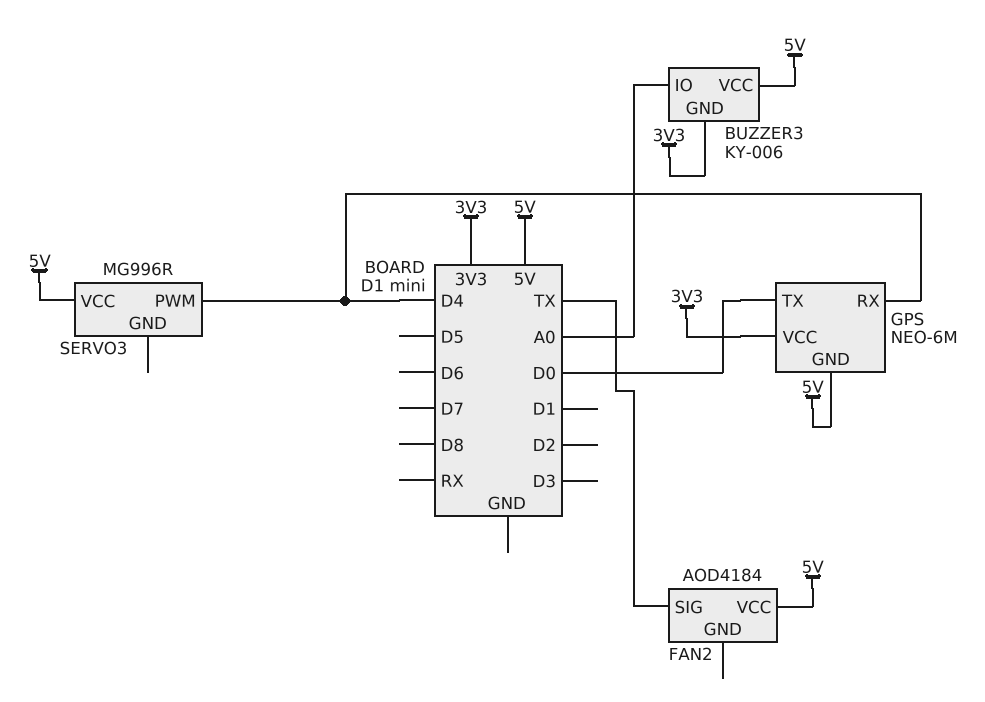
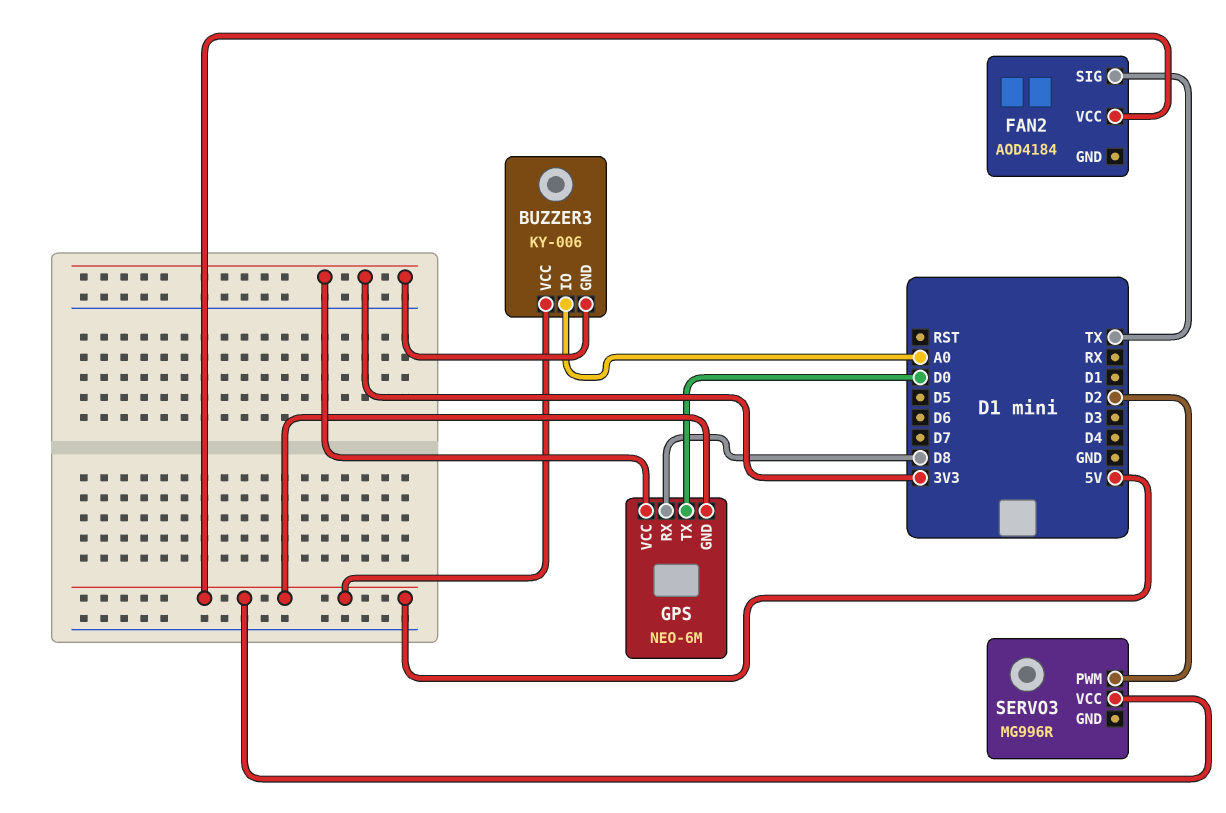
GPS pin RX: D4 -> D8
SERVO3 pin PWM: D4 -> D2

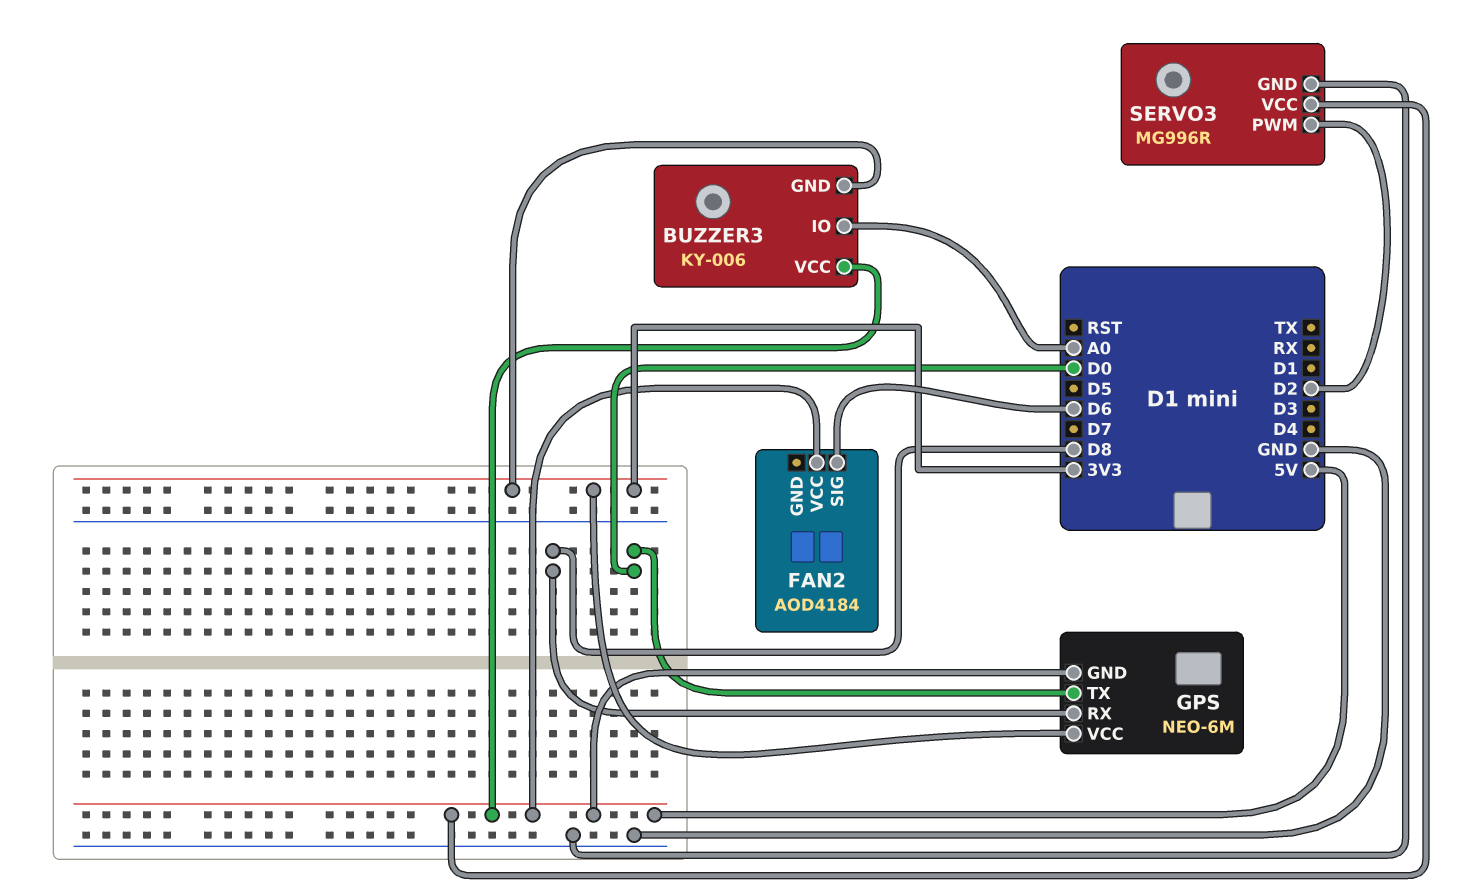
FAN2 pin SIG: TX -> D6
SERVO3 pin GND: none -> GND

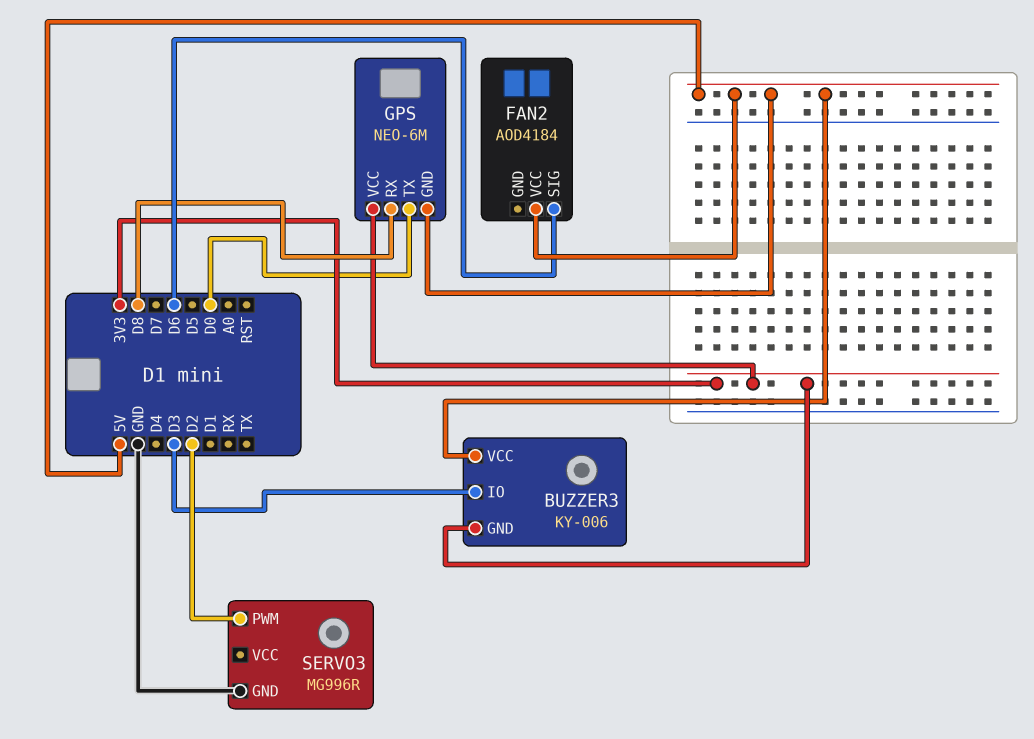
BUZZER3 pin IO: A0 -> D3
SERVO3 pin VCC: 5V -> none

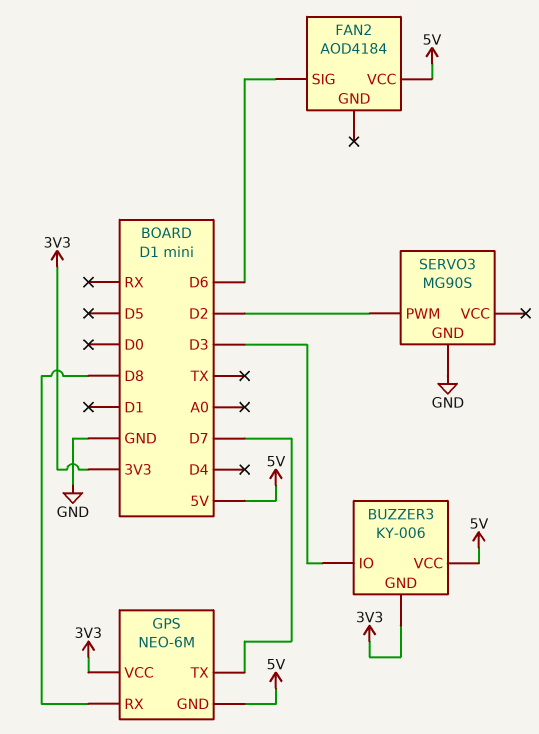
GPS pin TX: D0 -> D7
SERVO3: MG996R -> MG90S

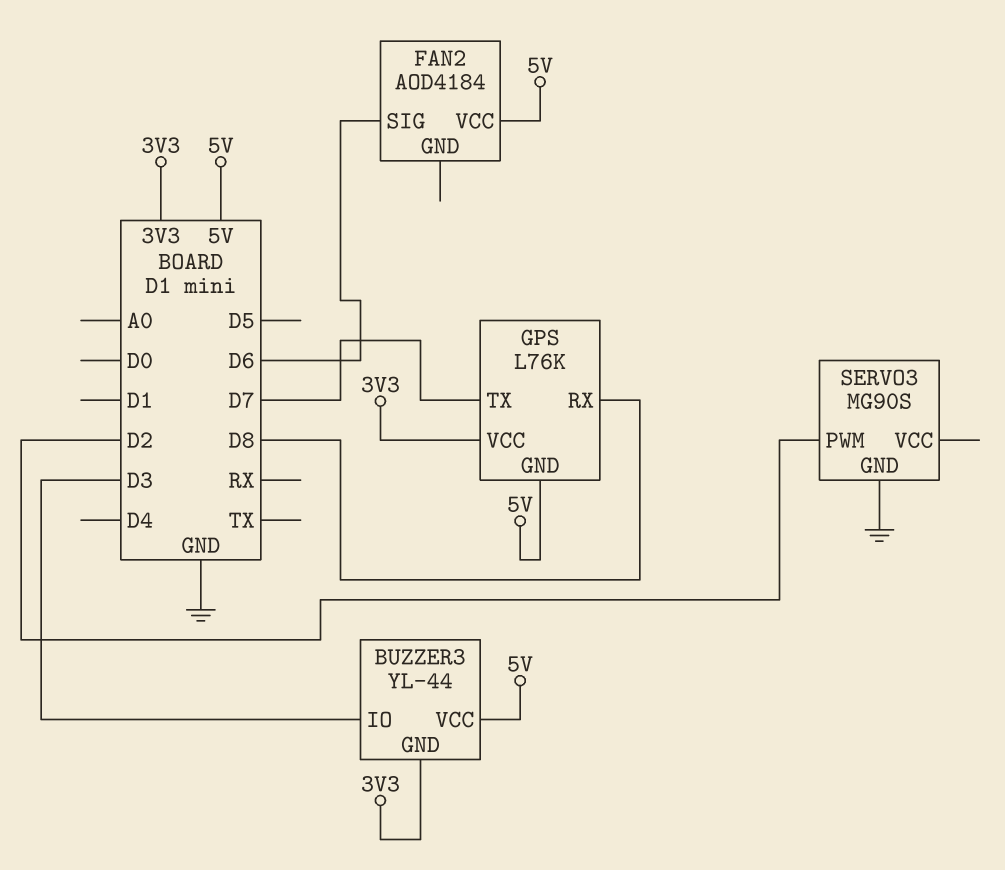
BUZZER3: KY-006 -> YL-44
GPS: NEO-6M -> L76K

